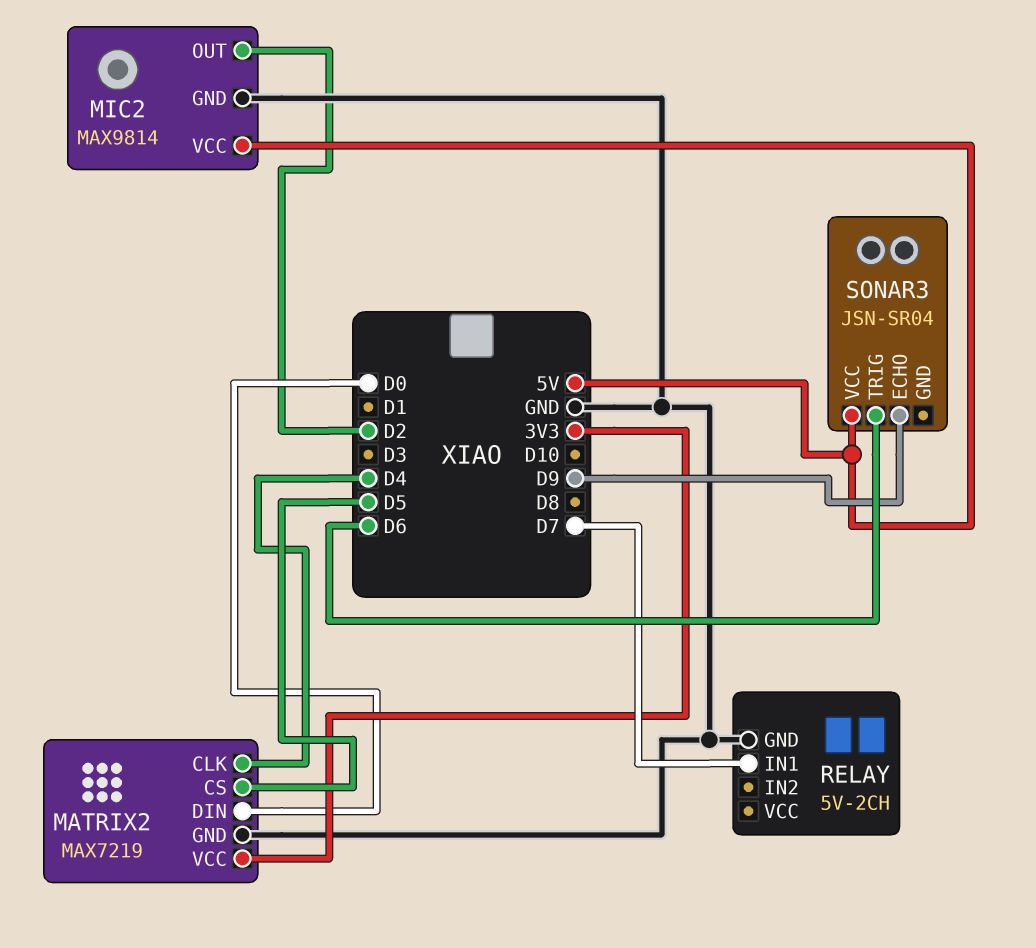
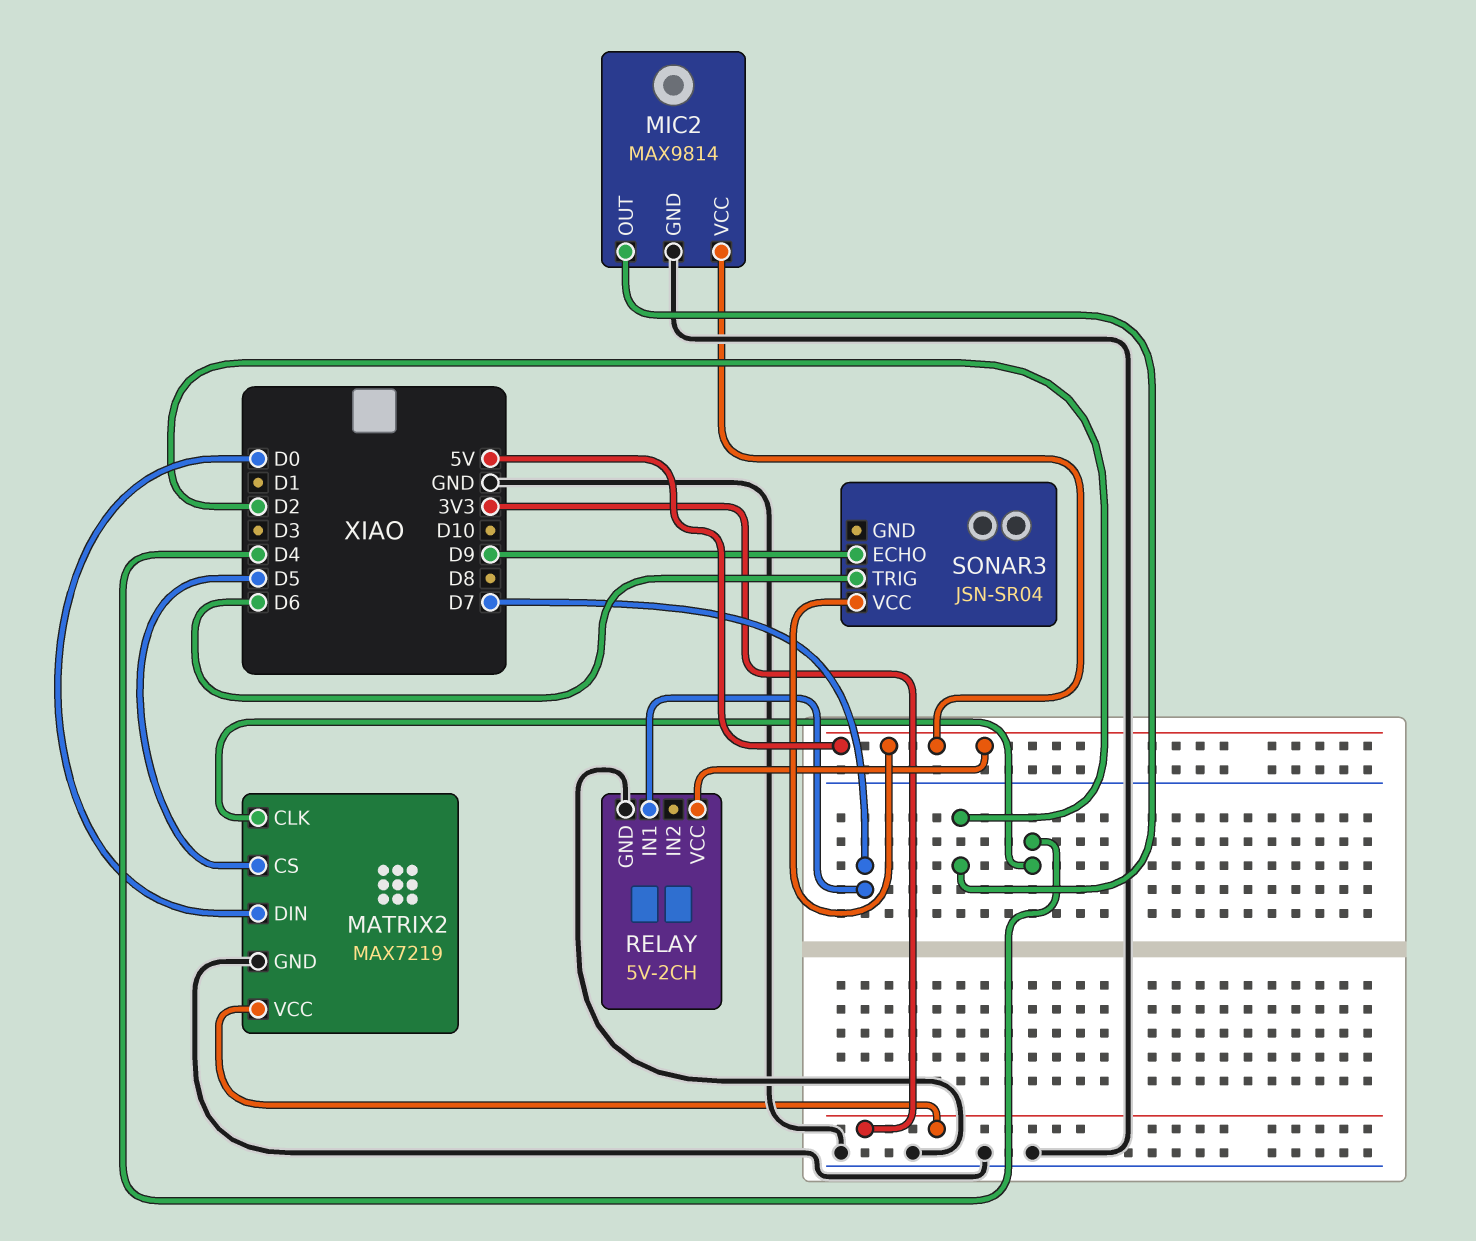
RELAY pin VCC: none -> 5V

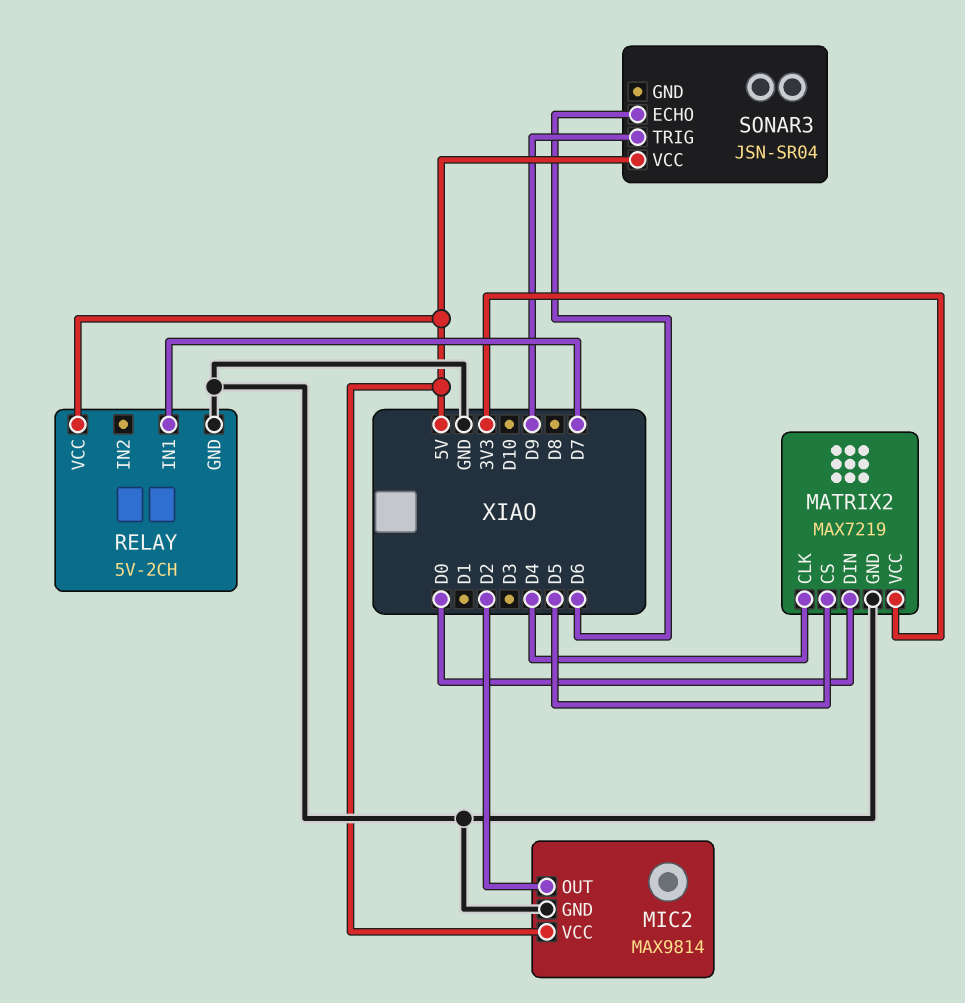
SONAR3 pin ECHO: D9 -> D6
SONAR3 pin TRIG: D6 -> D9

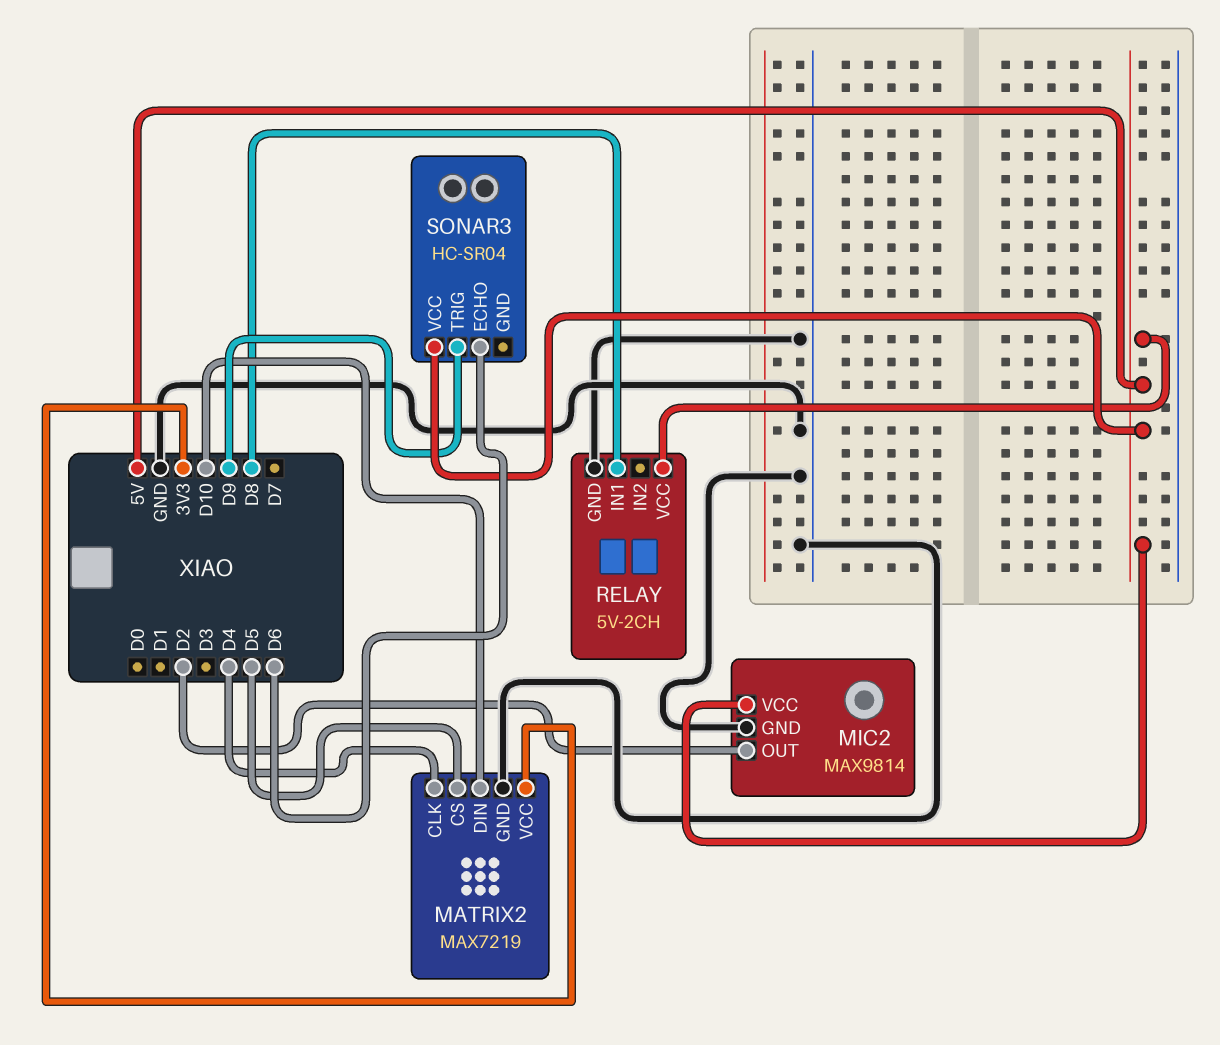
MATRIX2 pin DIN: D0 -> D10
RELAY pin IN1: D7 -> D8
SONAR3: JSN-SR04 -> HC-SR04

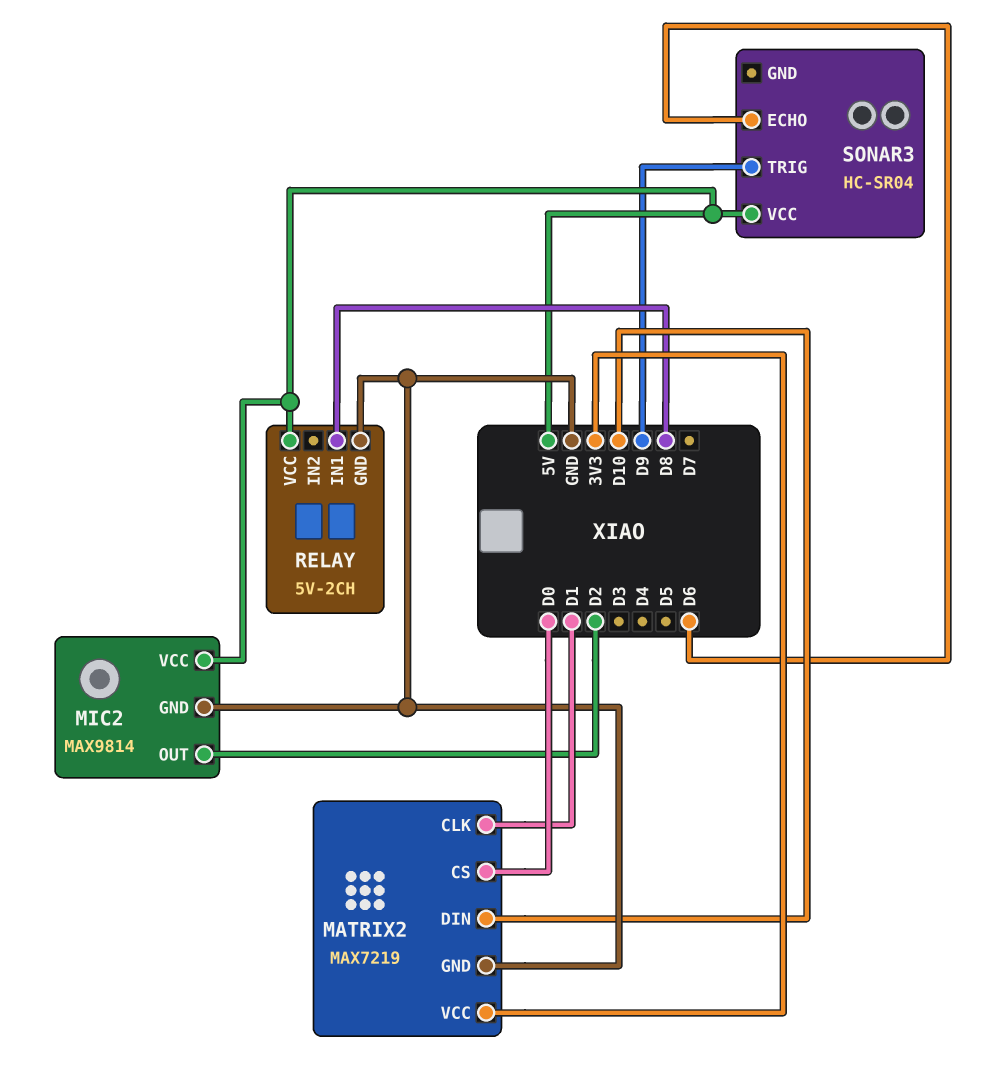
MATRIX2 pin CLK: D4 -> D1
MATRIX2 pin CS: D5 -> D0

